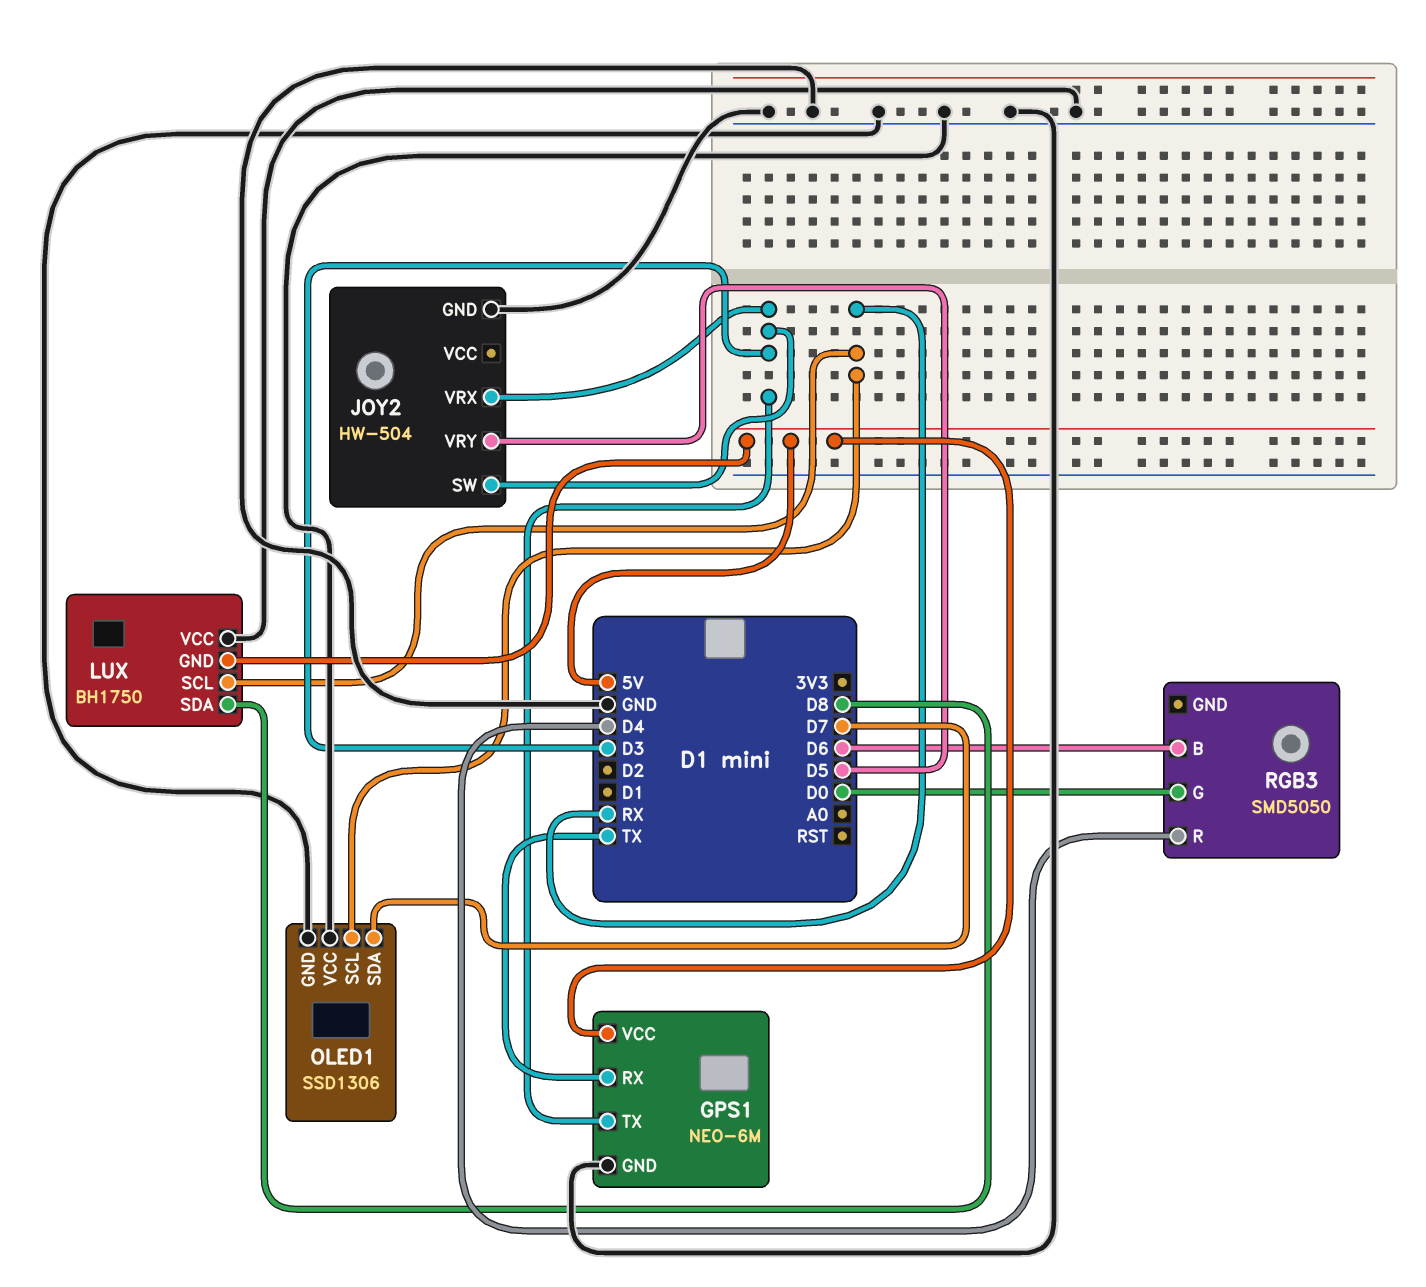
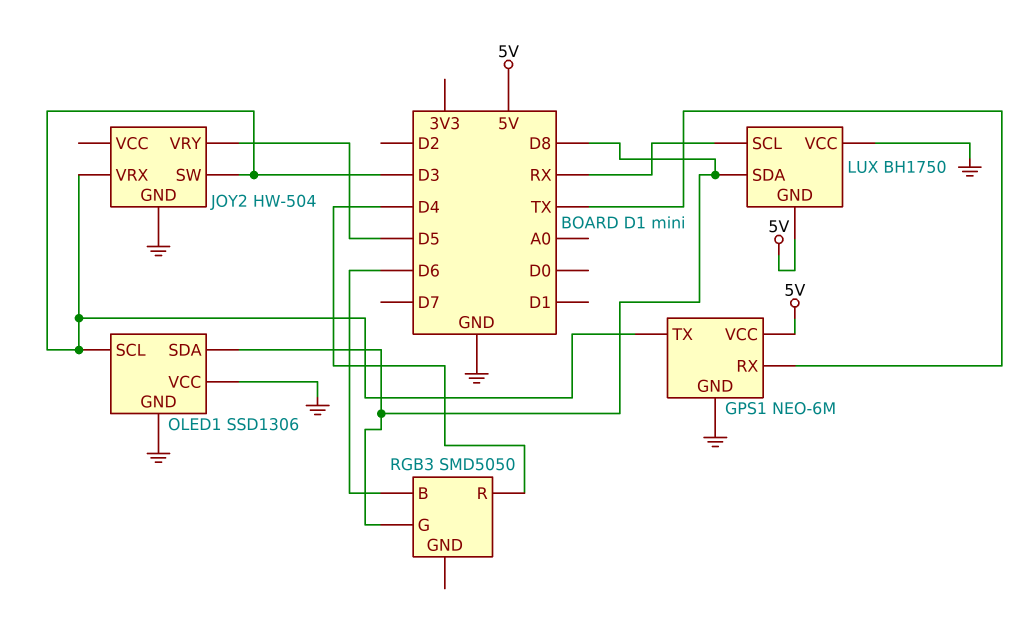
OLED1 pin SCL: RX -> D3
OLED1 pin SDA: D7 -> D8
RGB3 pin G: D0 -> D8

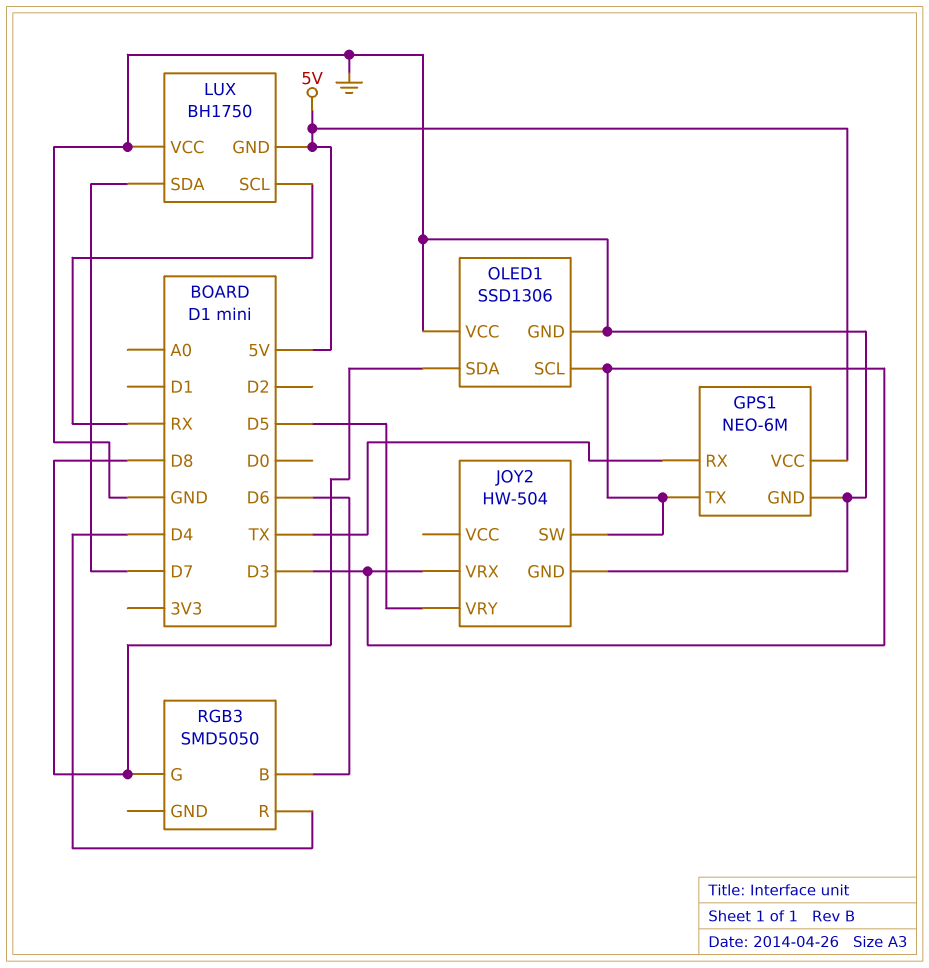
LUX pin SDA: D8 -> D7

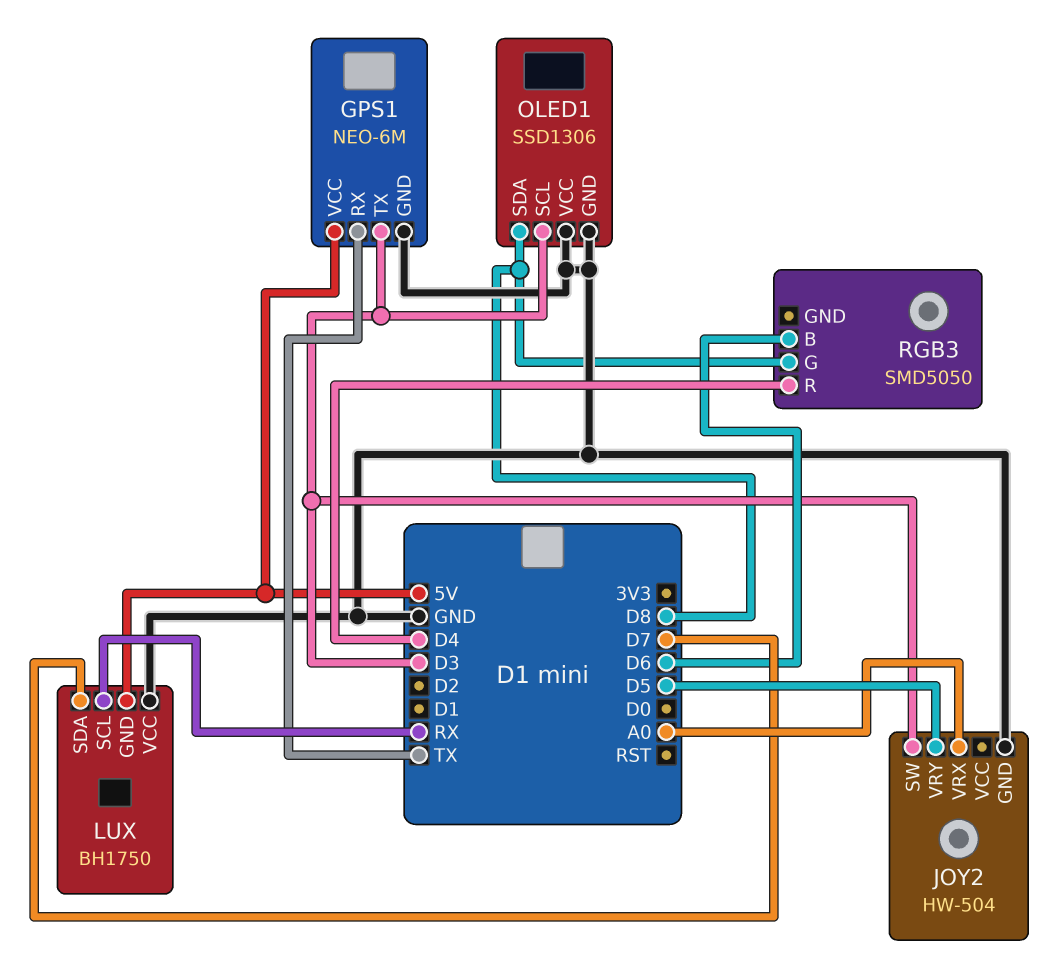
JOY2 pin VRX: D3 -> A0

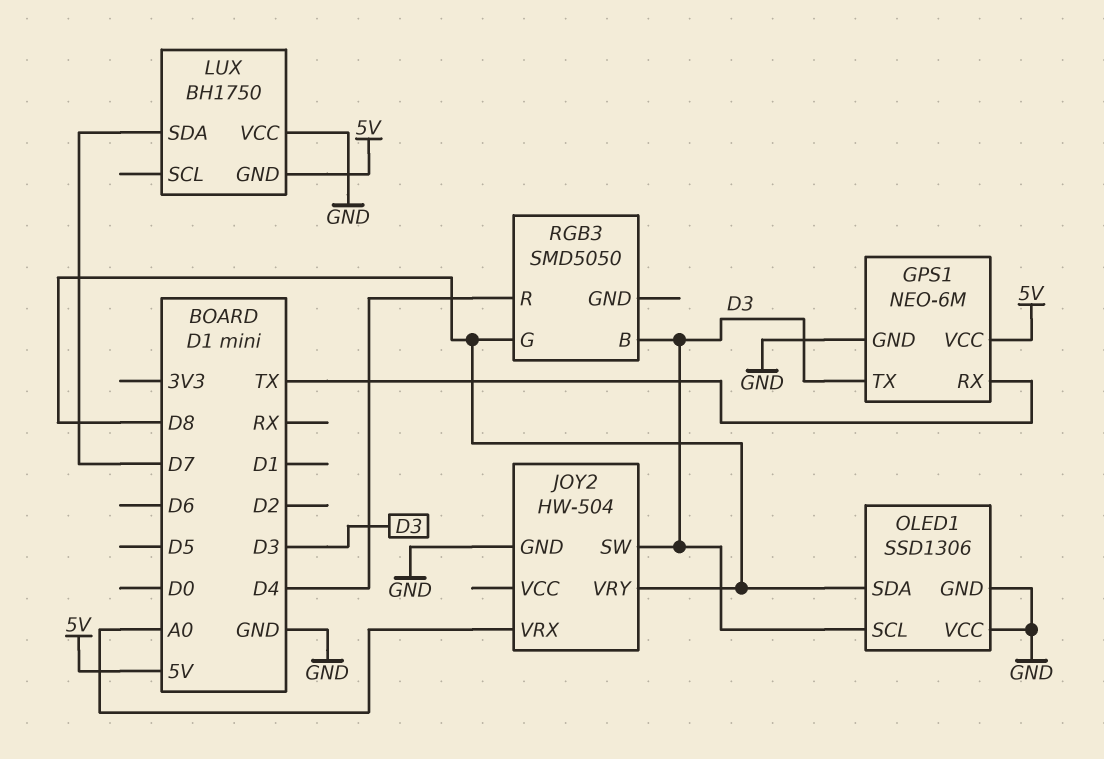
JOY2 pin VRY: D5 -> D8
LUX pin SCL: RX -> none
RGB3 pin B: D6 -> D3

